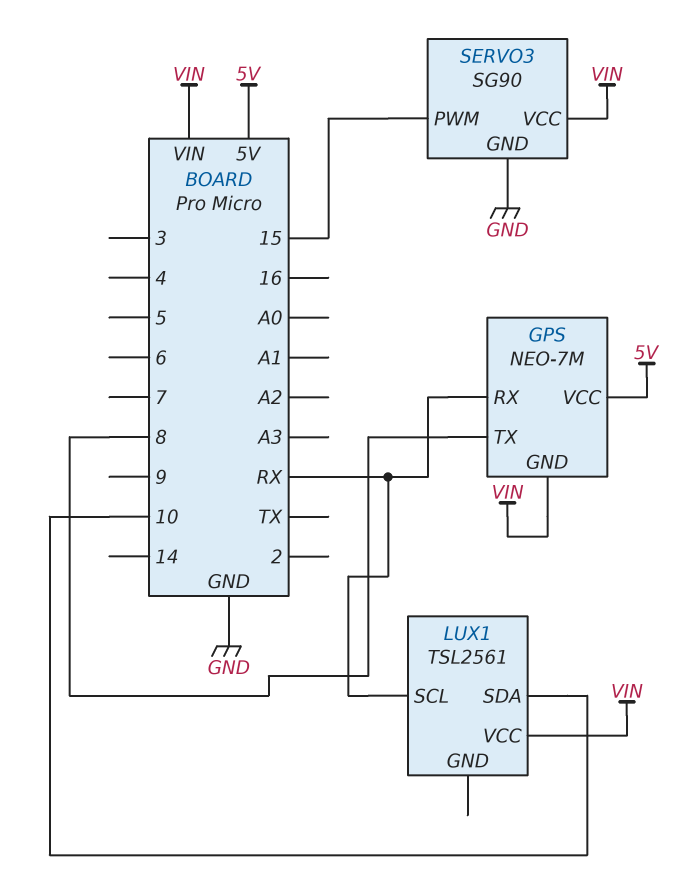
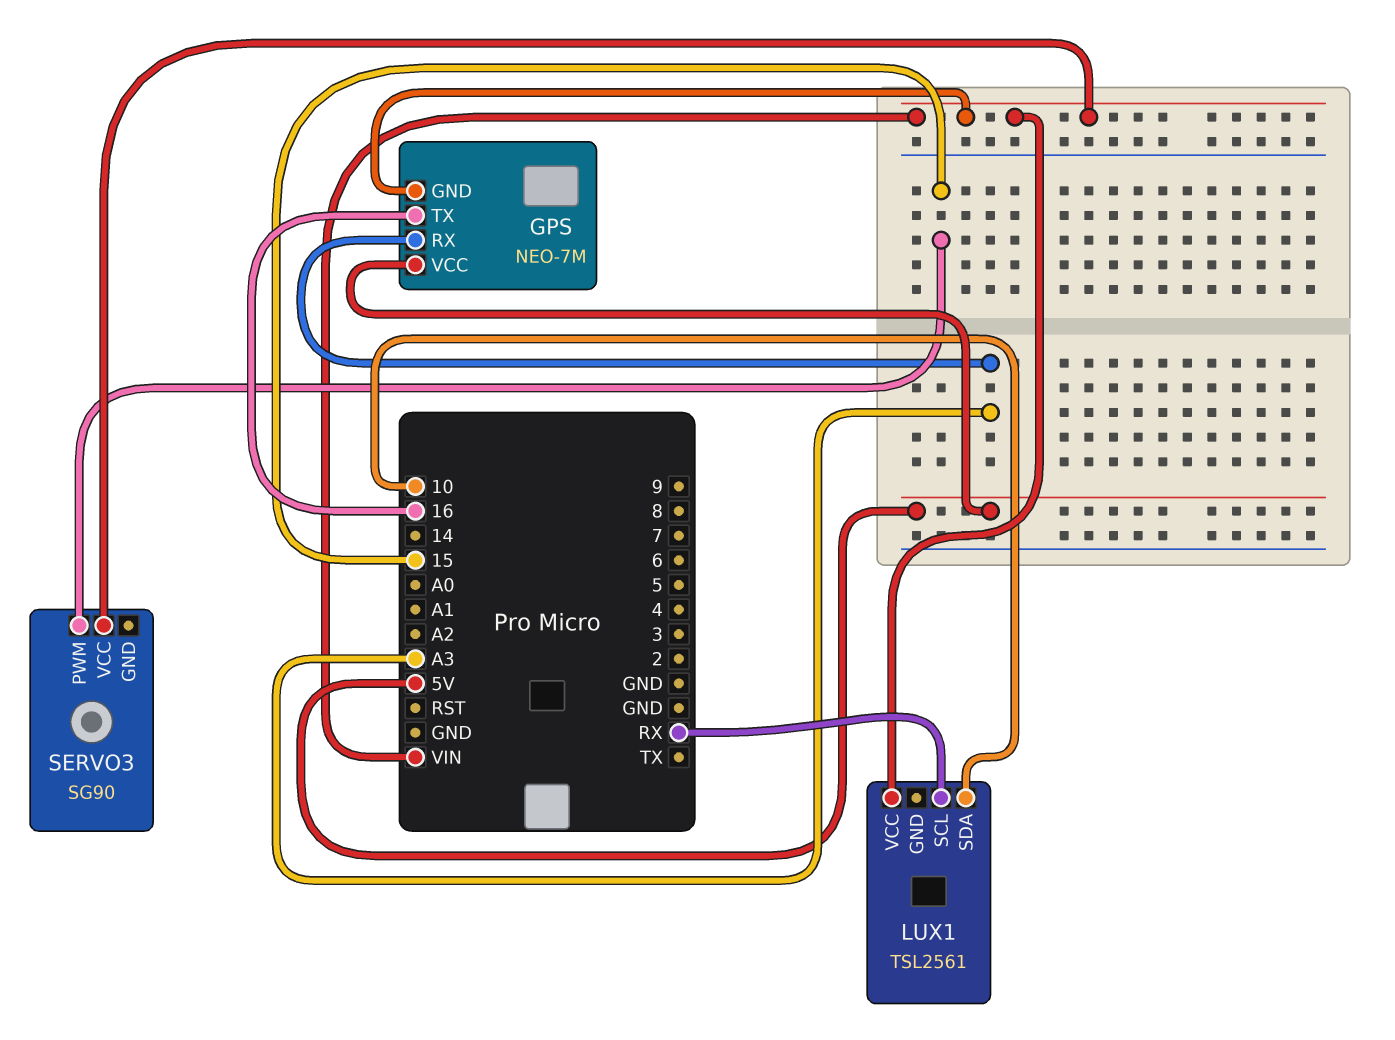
GPS pin RX: RX -> A3
GPS pin TX: 8 -> 16
SERVO3 pin GND: GND -> none

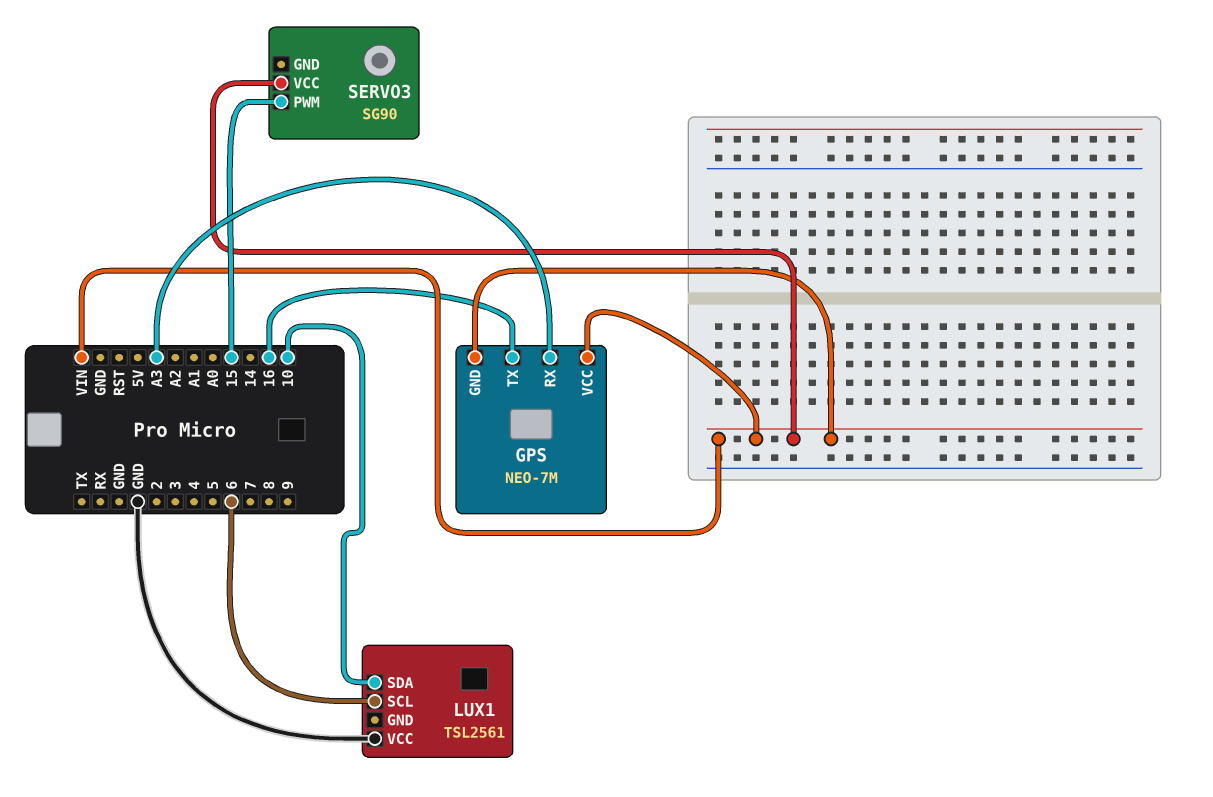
GPS pin VCC: 5V -> VIN
LUX1 pin SCL: RX -> 6
LUX1 pin VCC: VIN -> GND

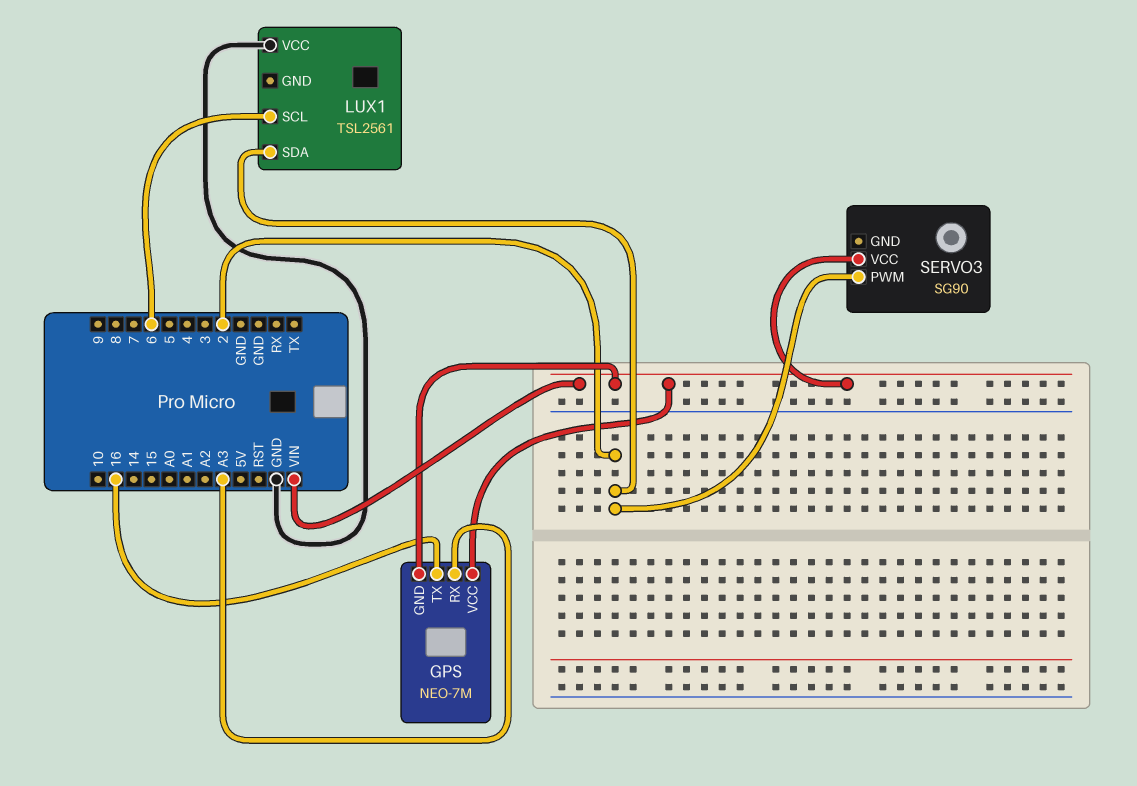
LUX1 pin SDA: 10 -> 2
SERVO3 pin PWM: 15 -> 2

